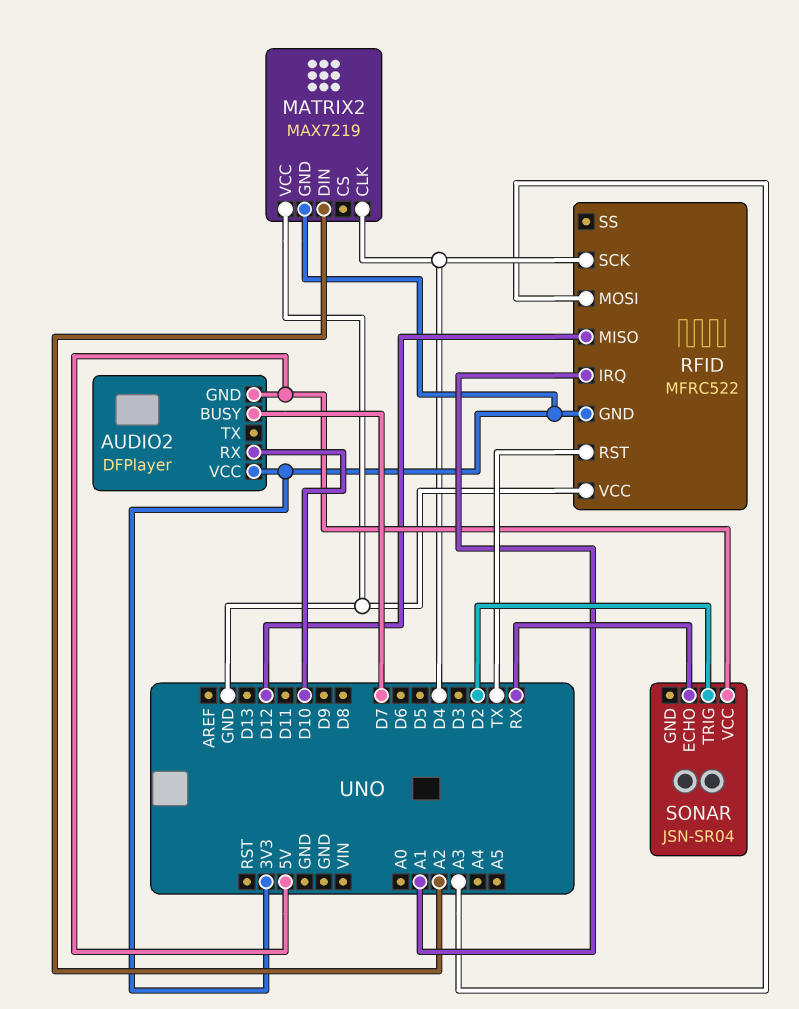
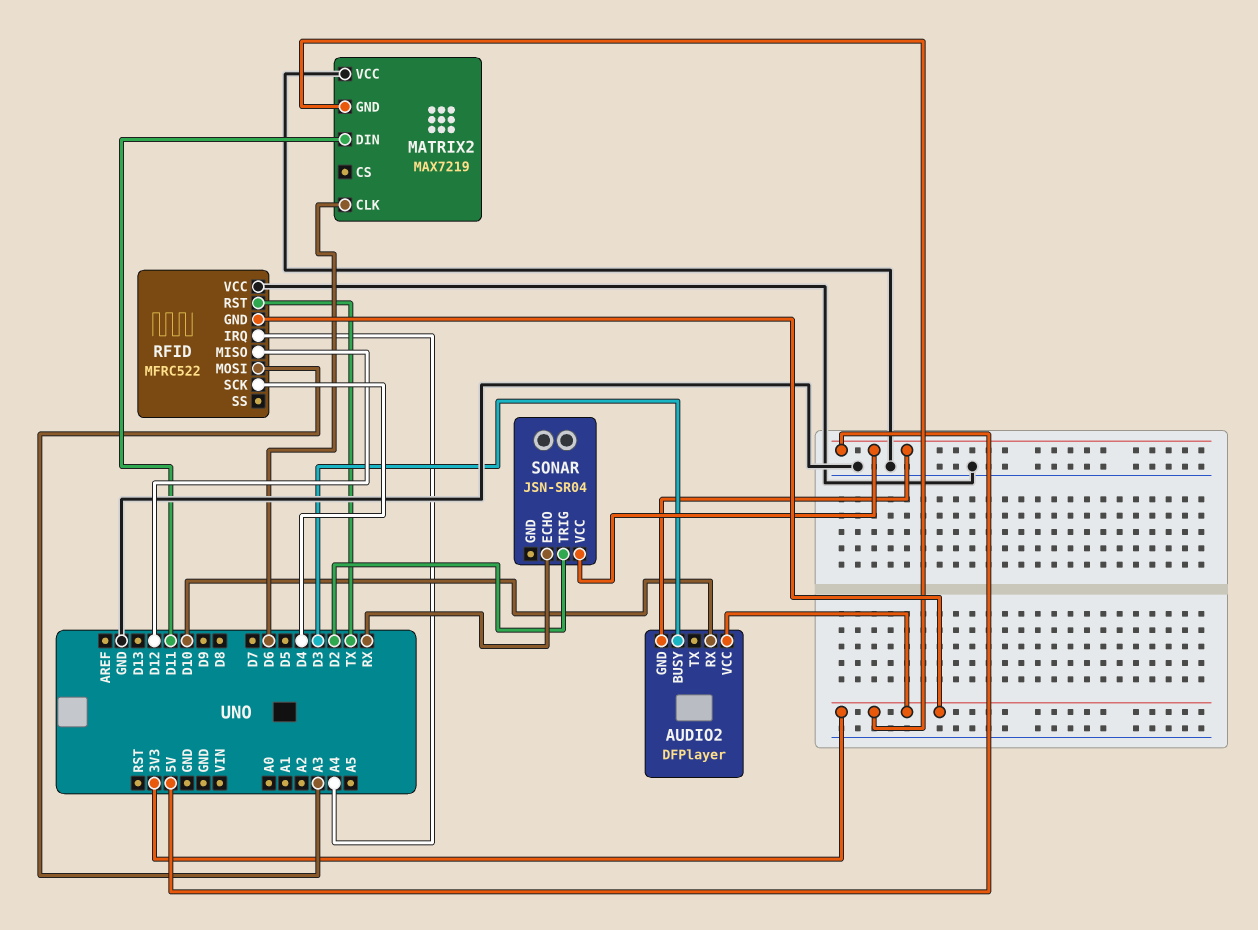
AUDIO2 pin BUSY: D7 -> D3
MATRIX2 pin CLK: D4 -> D6
MATRIX2 pin DIN: A2 -> D11
RFID pin IRQ: A1 -> A4

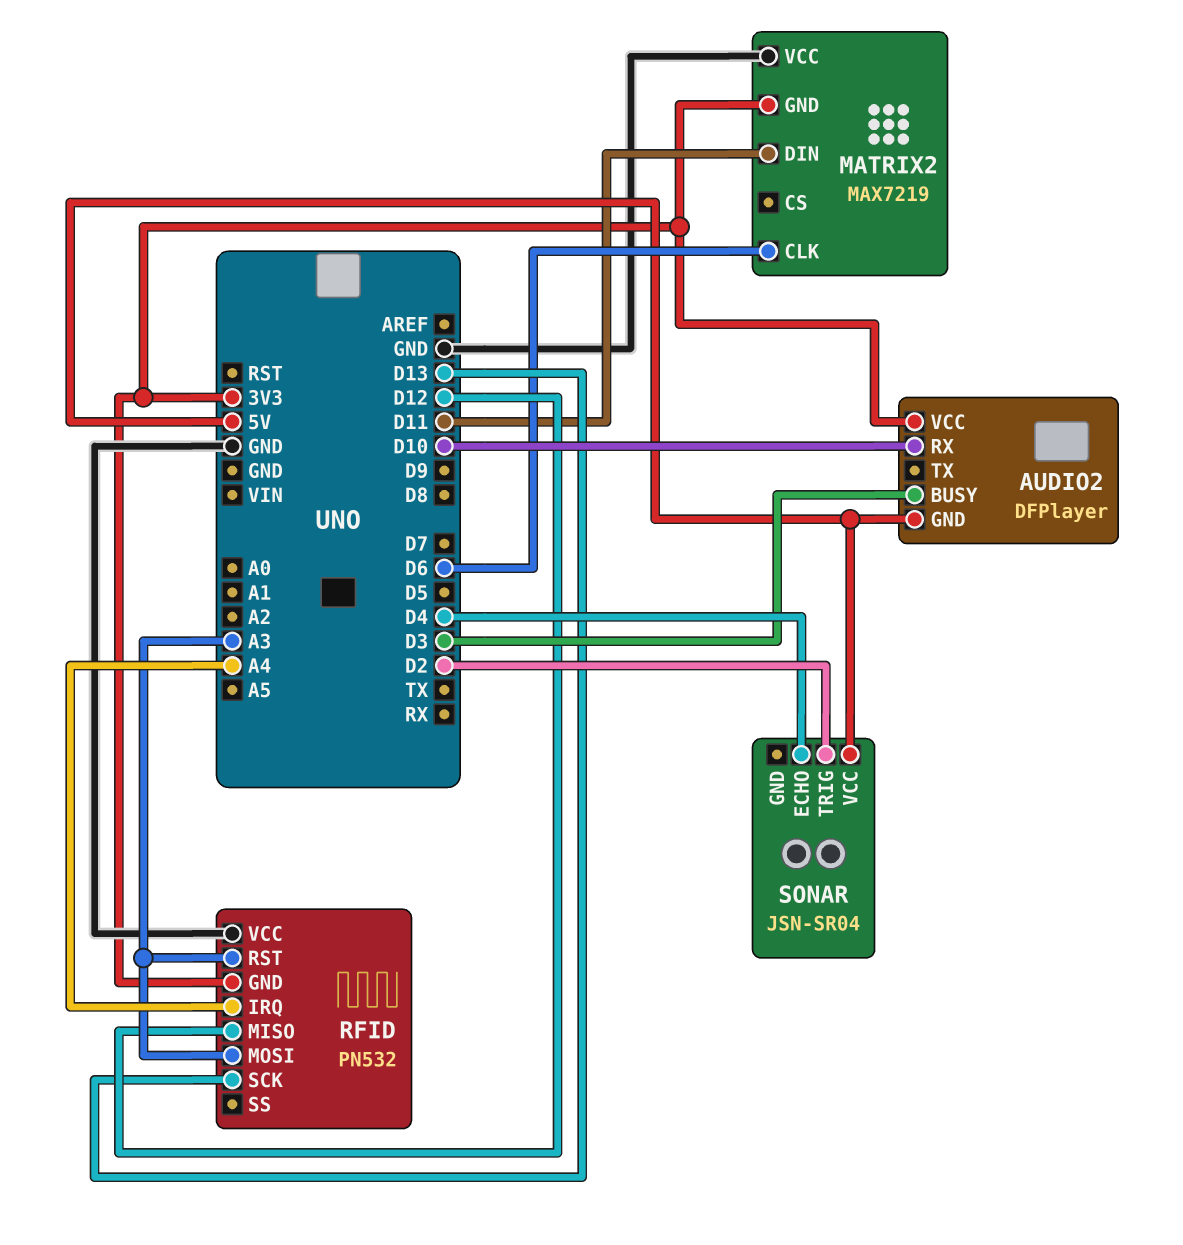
RFID: MFRC522 -> PN532
RFID pin RST: TX -> A3
RFID pin SCK: D4 -> D13
SONAR pin ECHO: RX -> D4

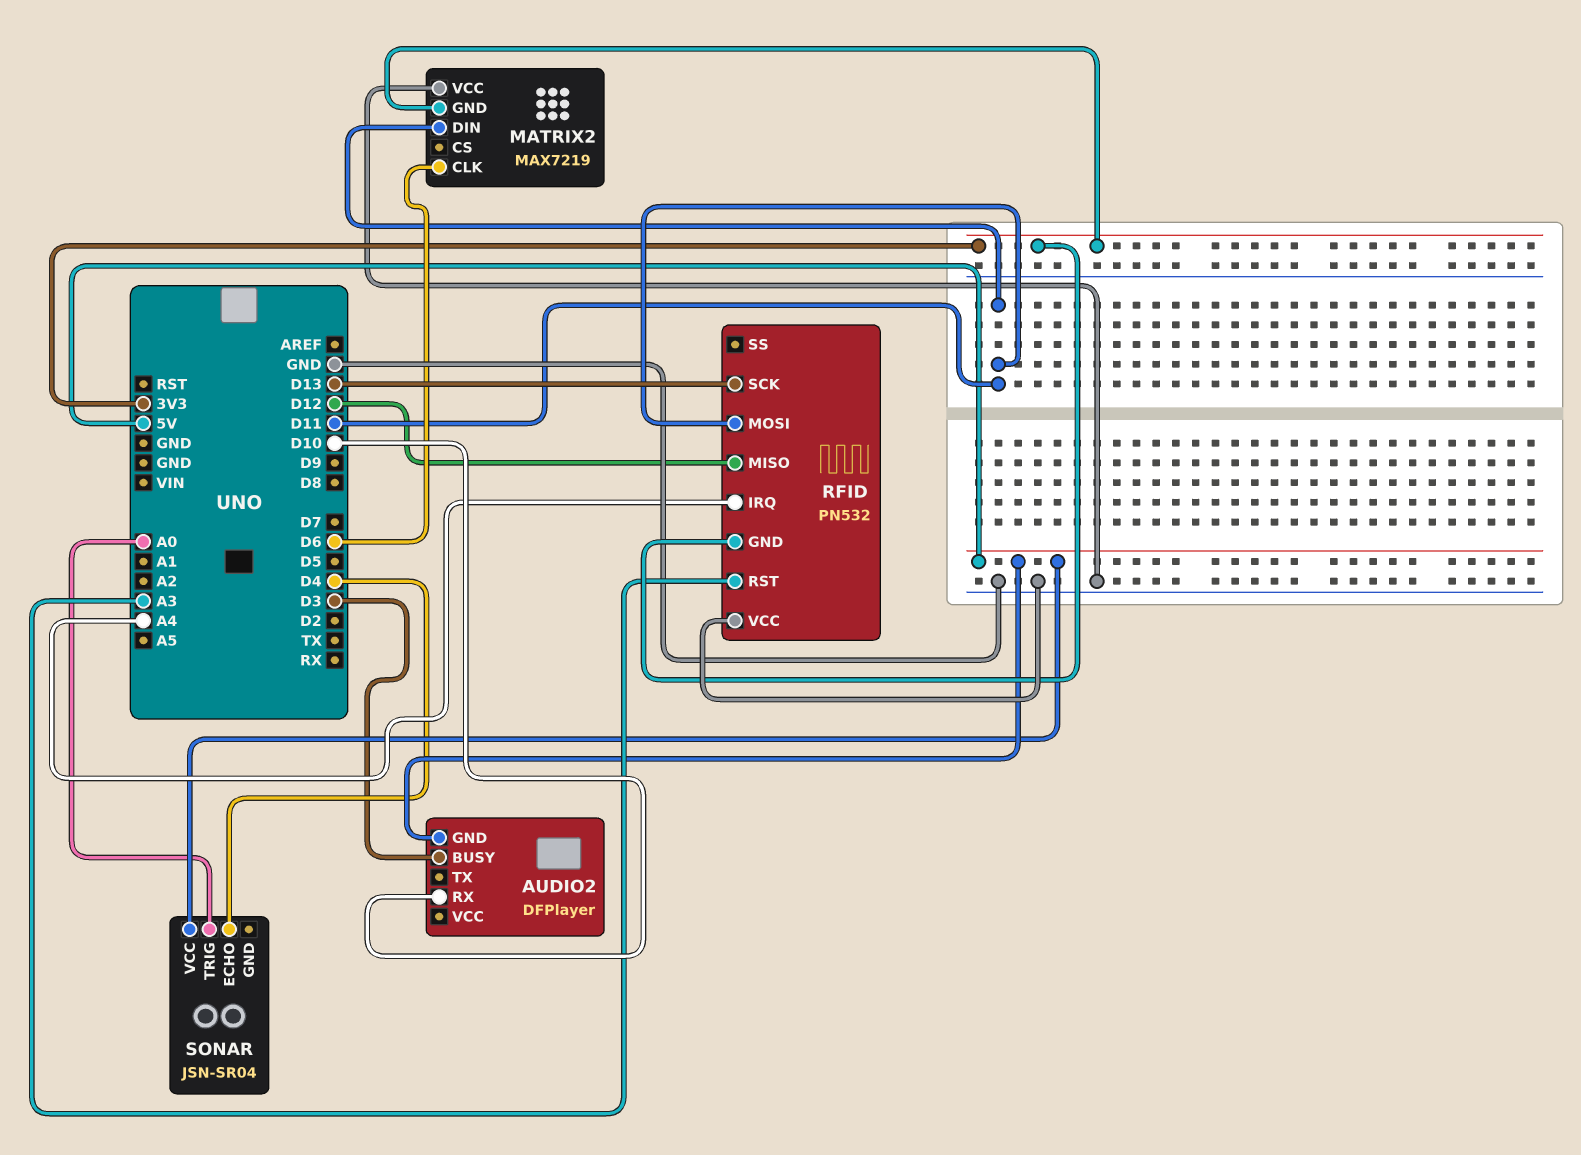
AUDIO2 pin VCC: 3V3 -> none
RFID pin MOSI: A3 -> D11
SONAR pin TRIG: D2 -> A0

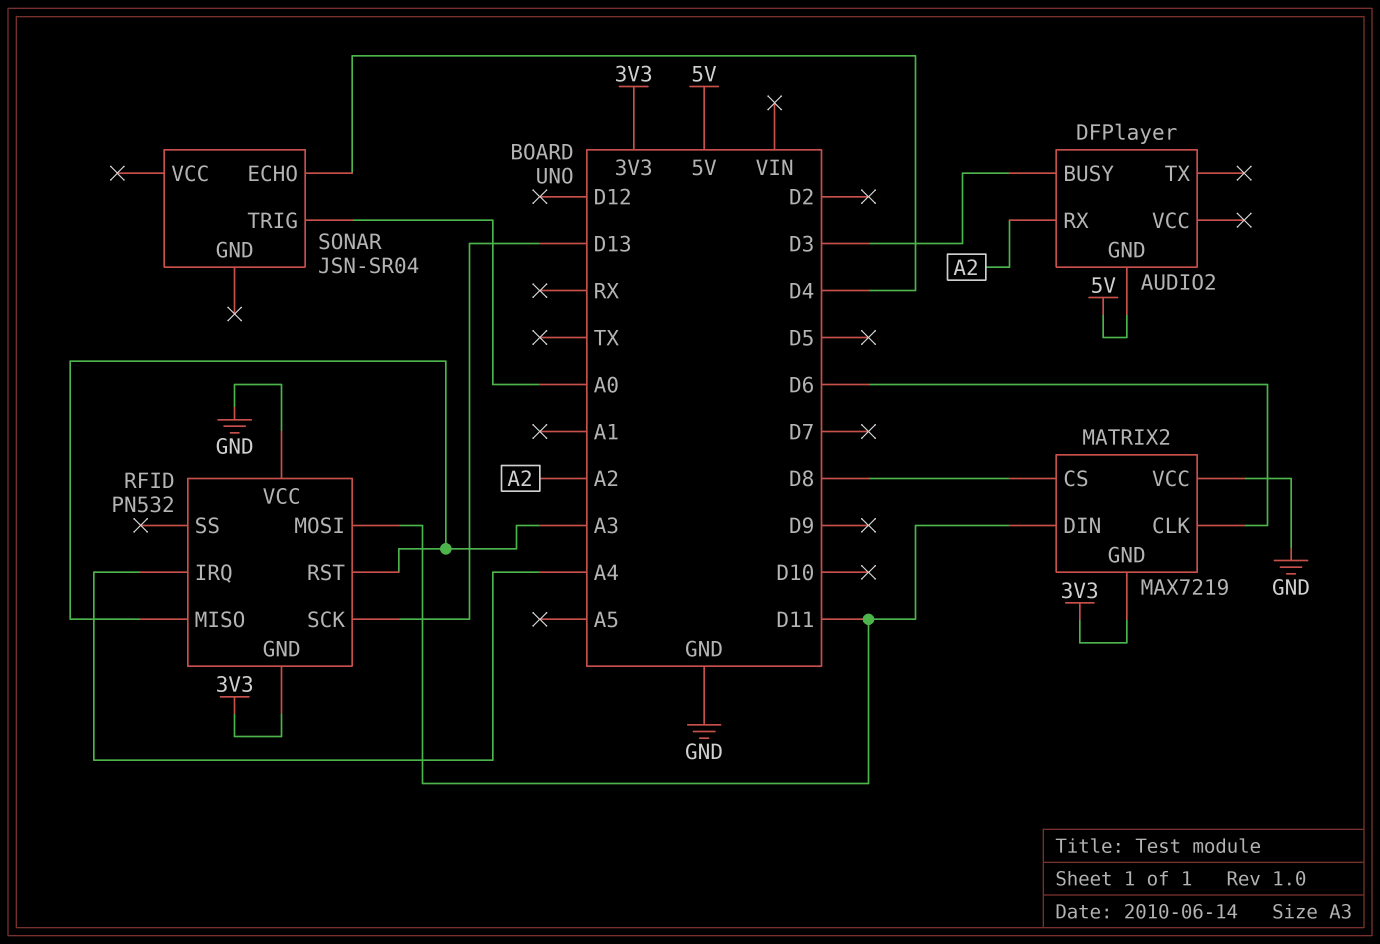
AUDIO2 pin RX: D10 -> A2
MATRIX2 pin CS: none -> D8
RFID pin MISO: D12 -> A3
SONAR pin VCC: 5V -> none

